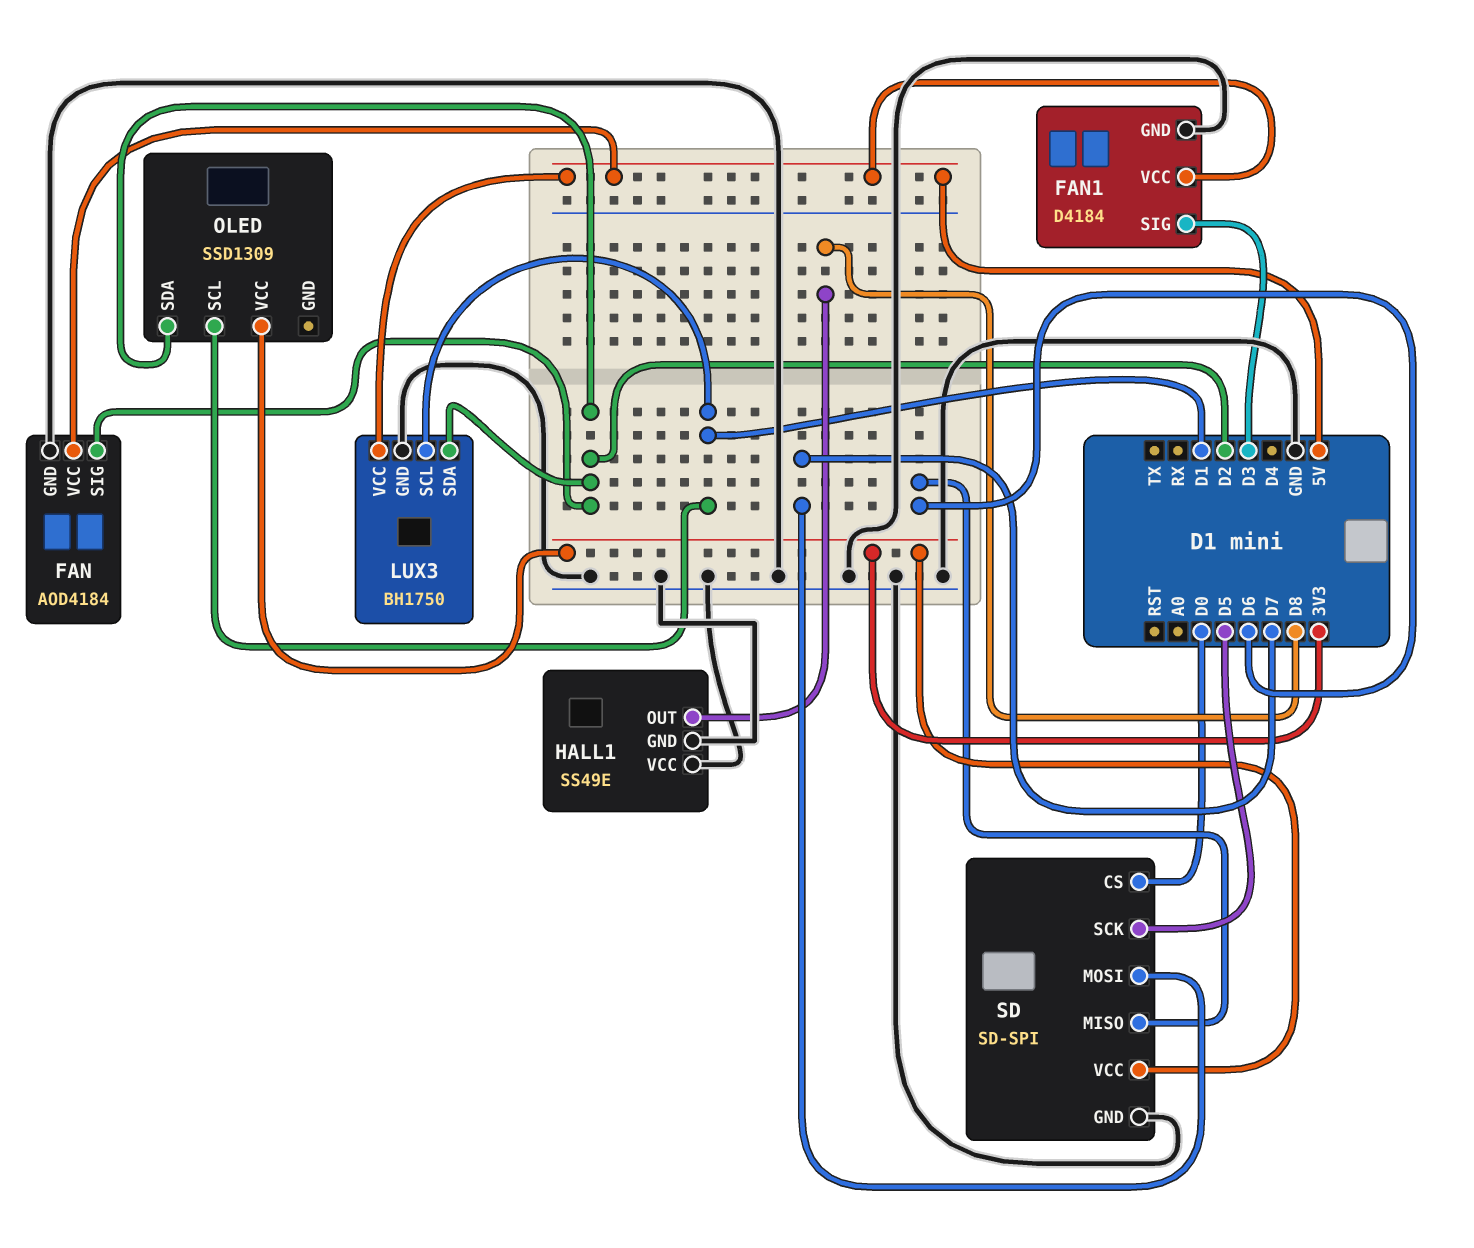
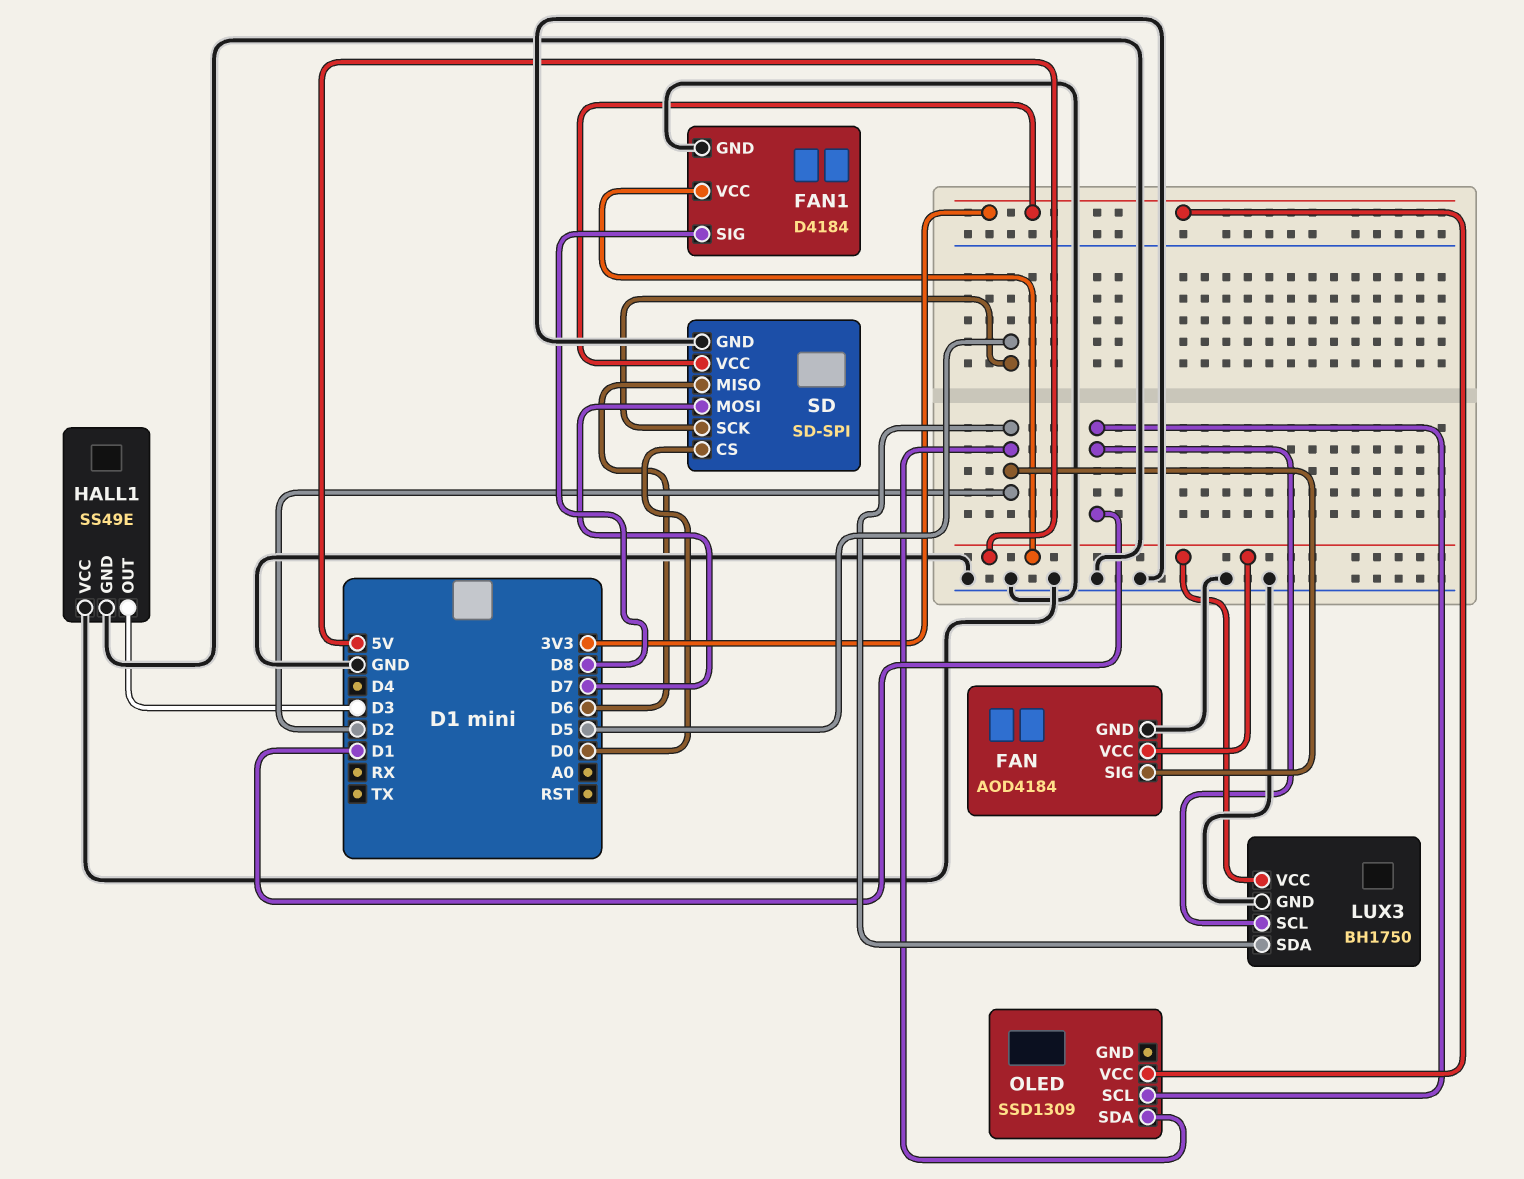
FAN1 pin SIG: D3 -> D8
HALL1 pin OUT: D8 -> D3

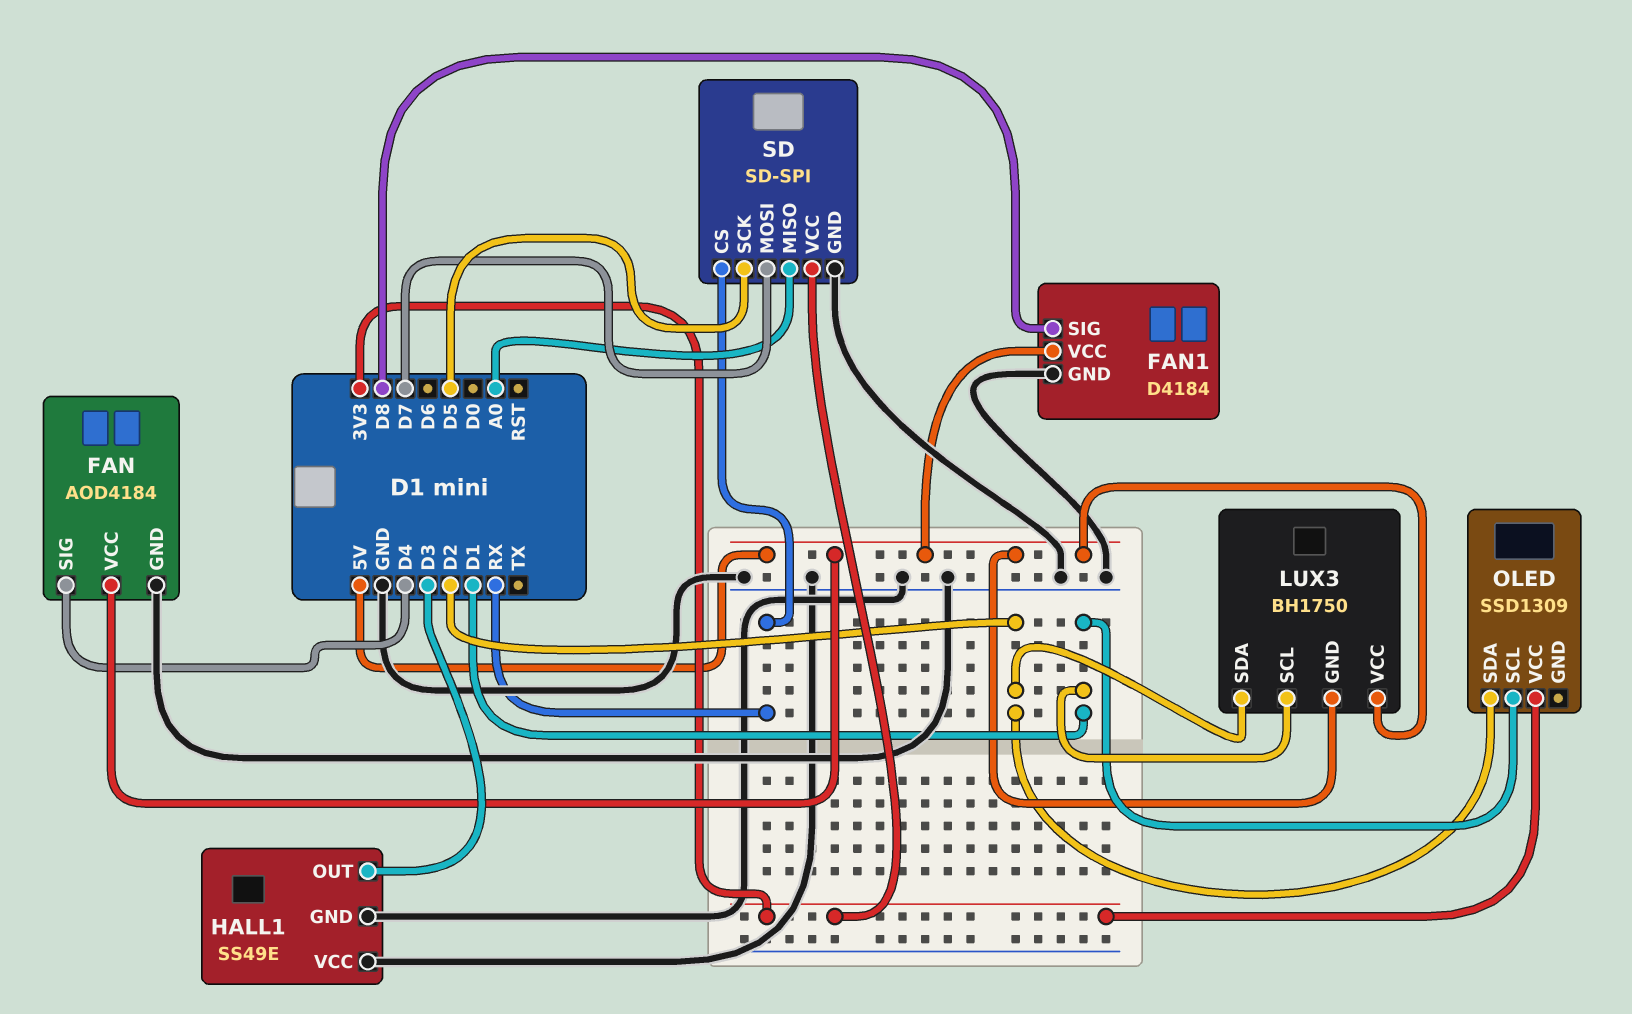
FAN pin SIG: D2 -> D4
LUX3 pin GND: GND -> 5V
SD pin CS: D0 -> RX
SD pin MISO: D6 -> A0

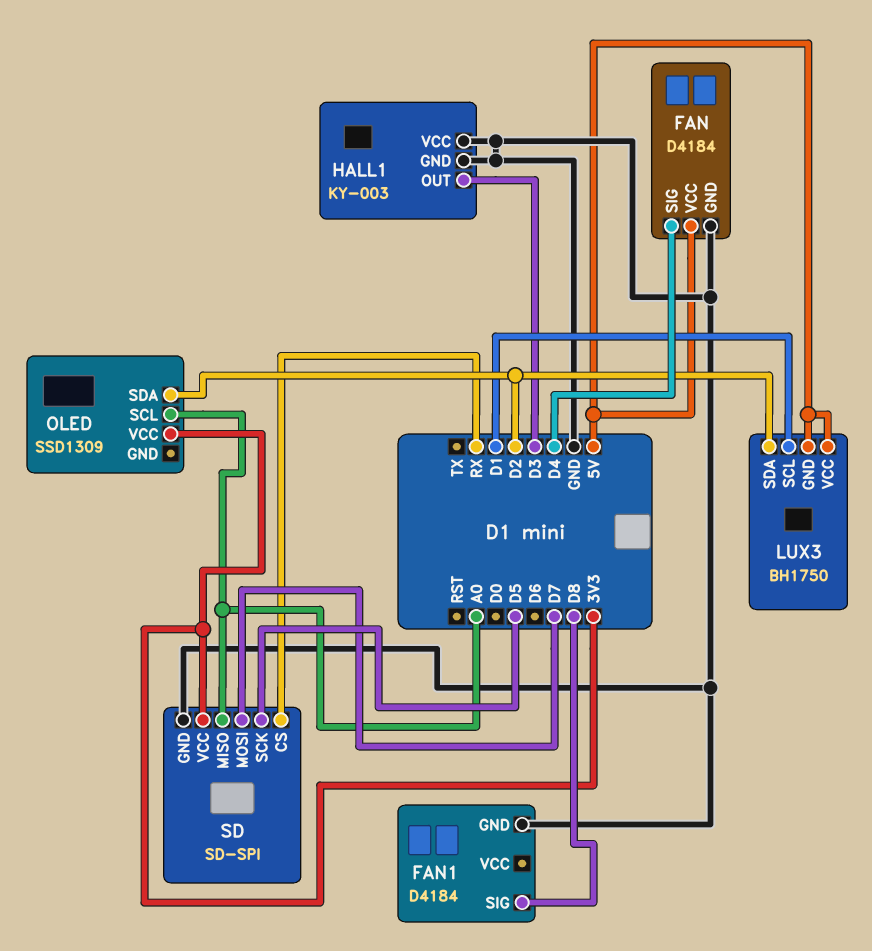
FAN: AOD4184 -> D4184
FAN1 pin VCC: 5V -> none
HALL1: SS49E -> KY-003
OLED pin SCL: D1 -> A0

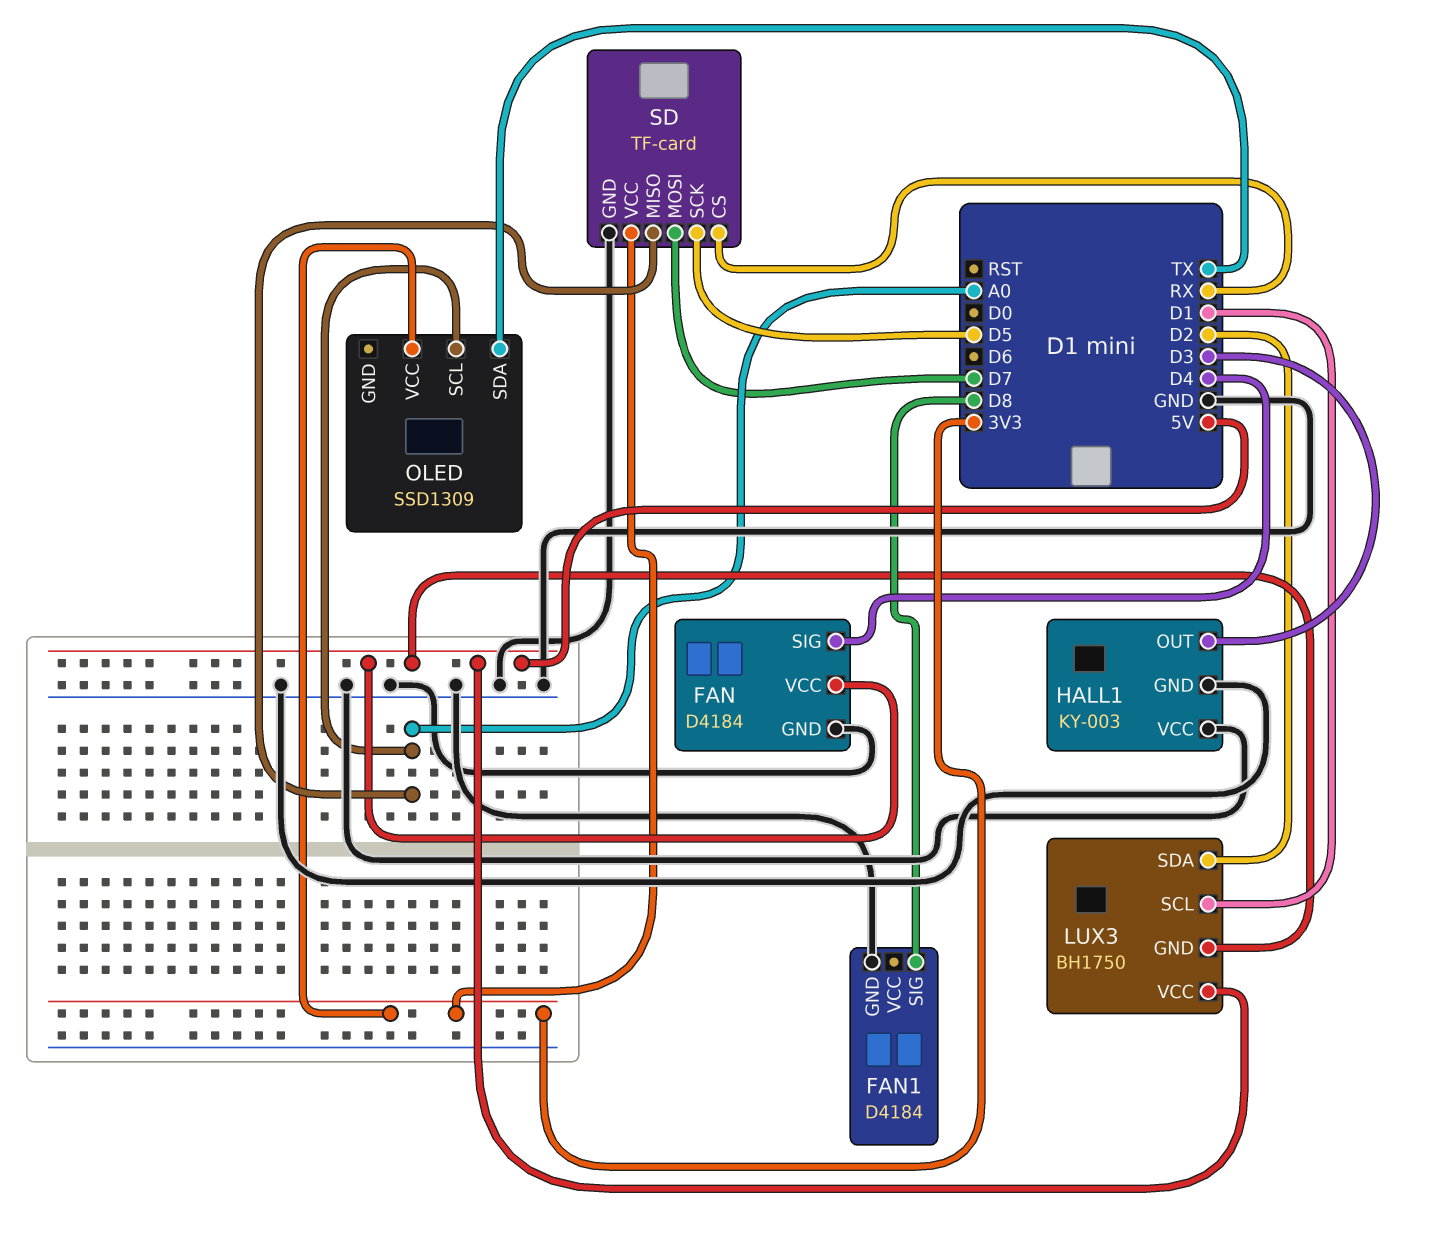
OLED pin SDA: D2 -> TX
SD: SD-SPI -> TF-card

